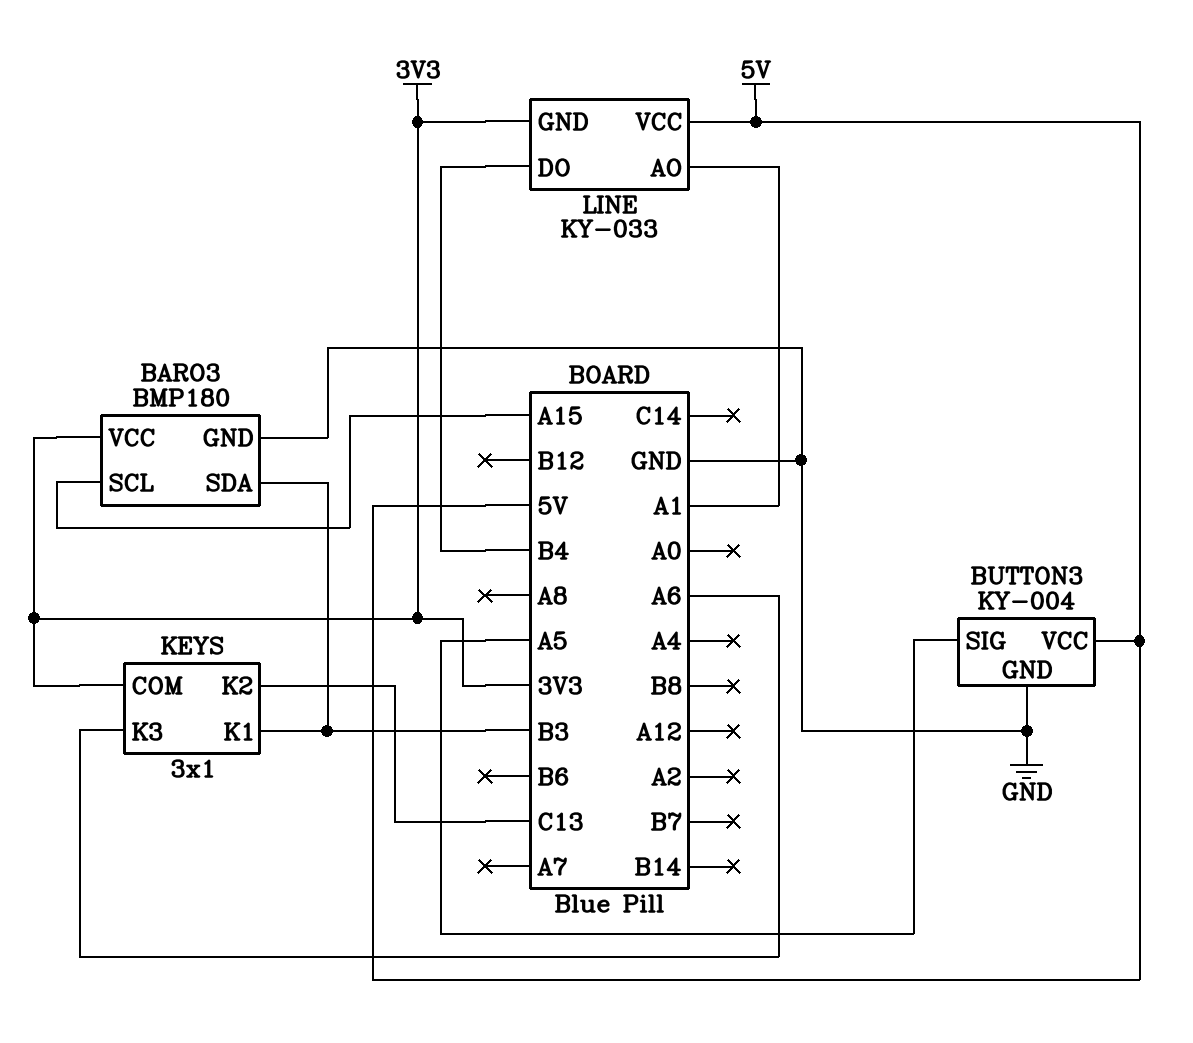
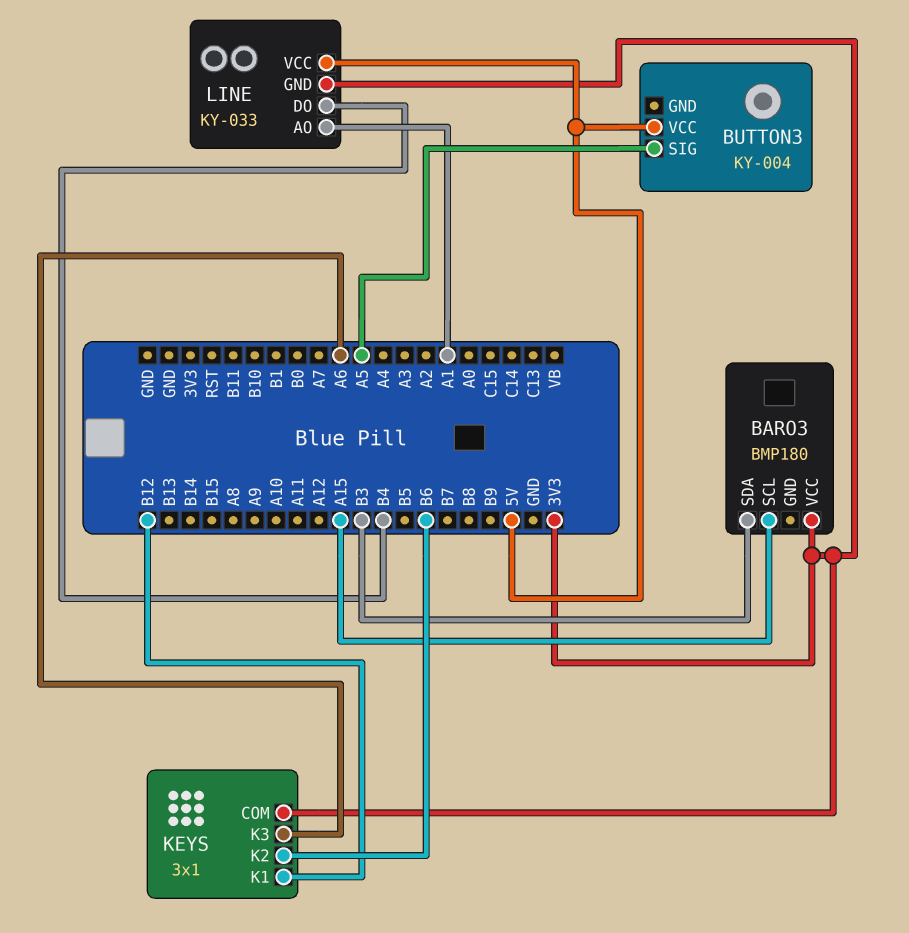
BARO3 pin GND: GND -> none
BUTTON3 pin GND: GND -> none
KEYS pin K1: B3 -> B12
KEYS pin K2: C13 -> B6

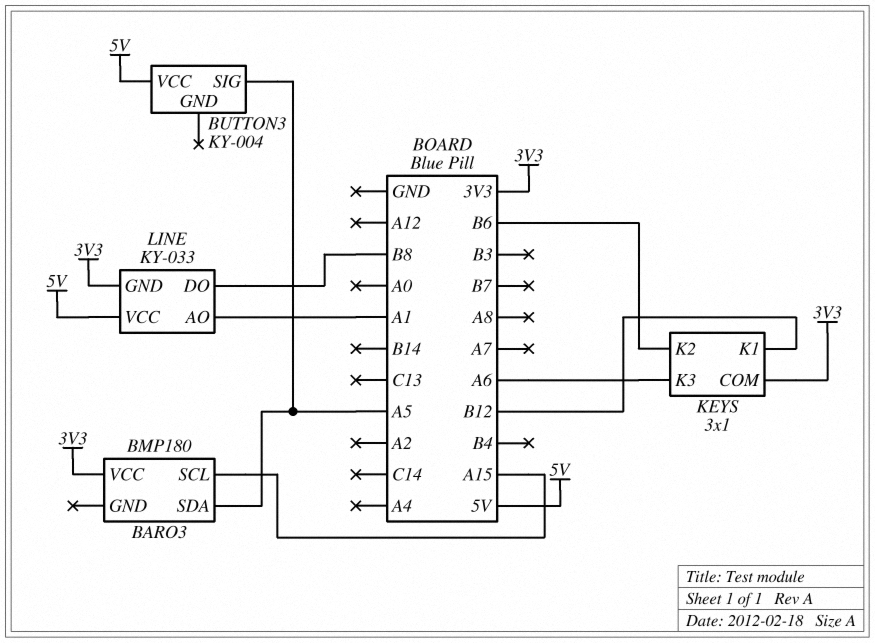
BARO3 pin SDA: B3 -> A5
LINE pin DO: B4 -> B8

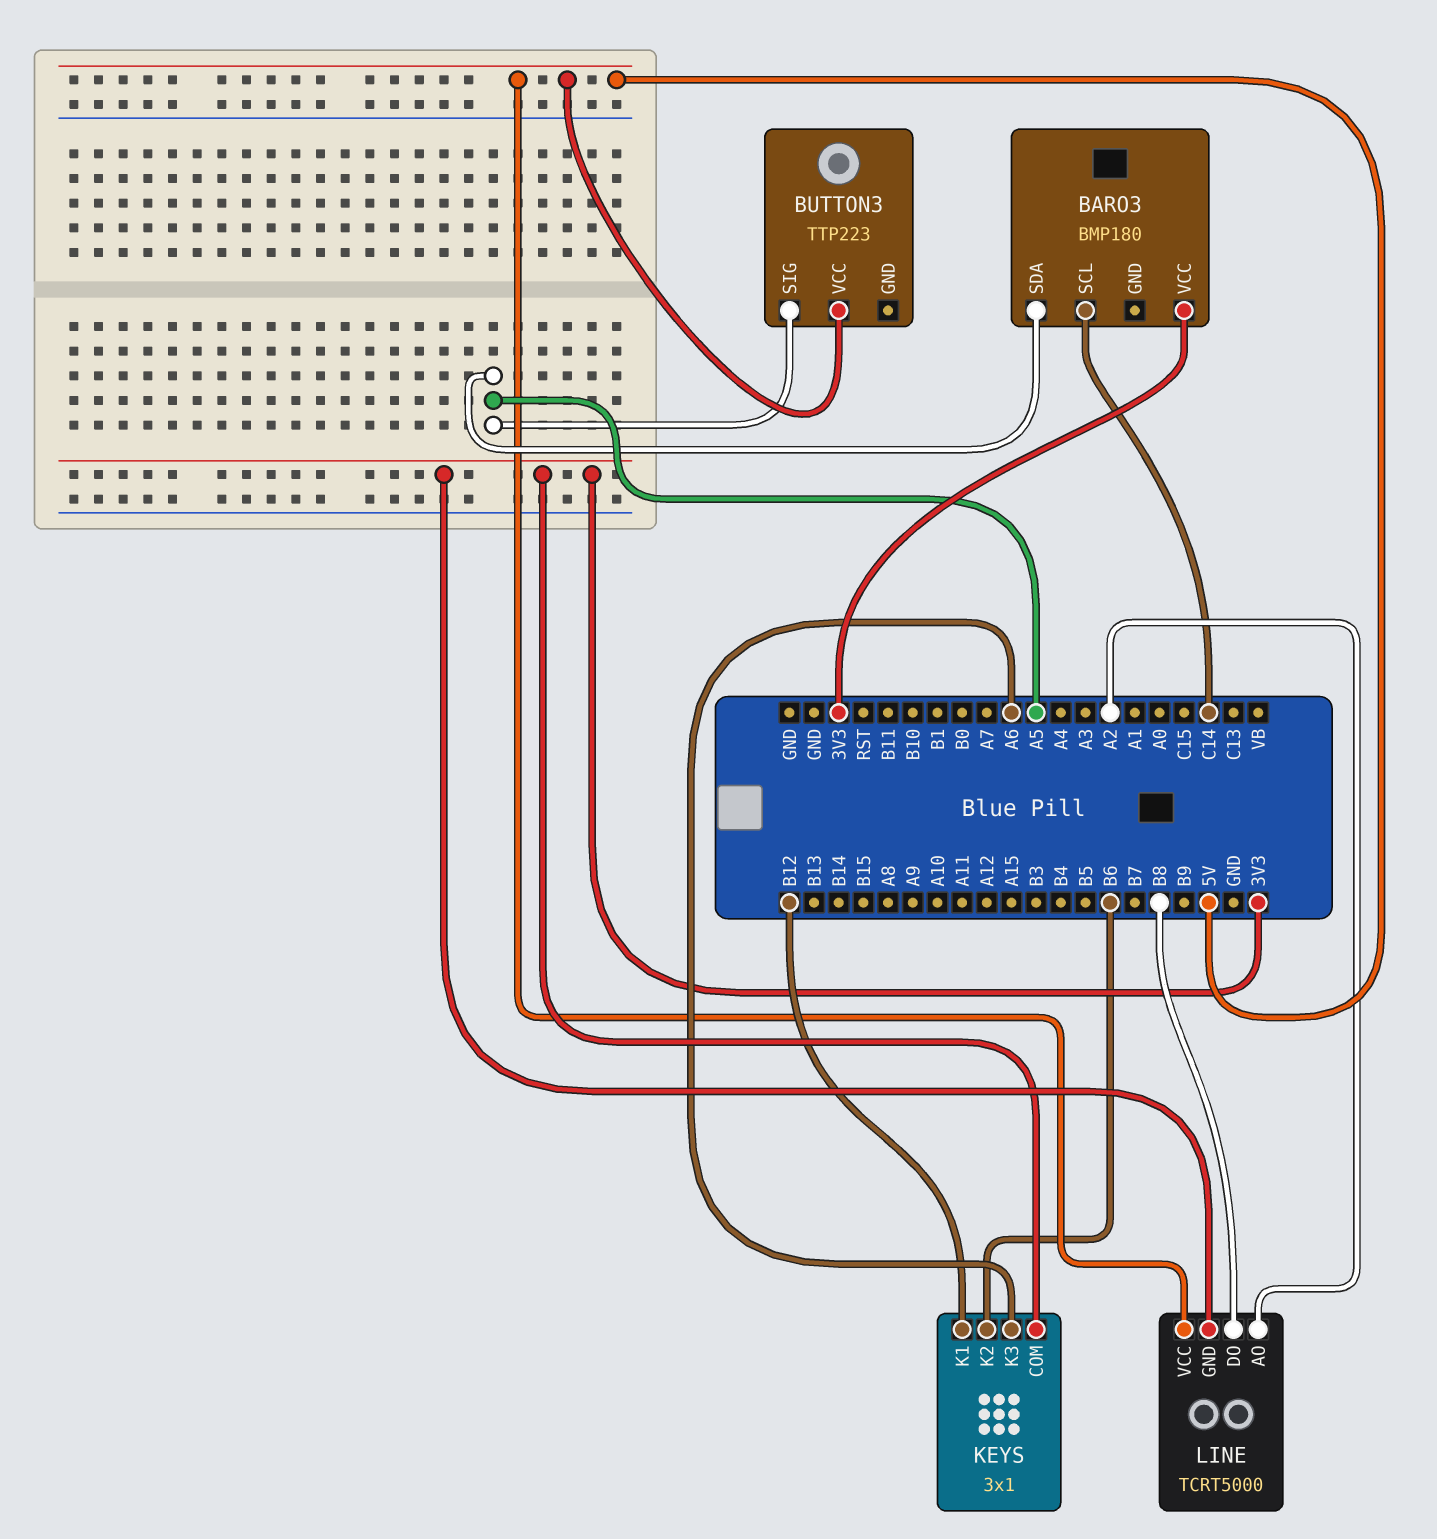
BARO3 pin SCL: A15 -> C14
BUTTON3: KY-004 -> TTP223
LINE: KY-033 -> TCRT5000
LINE pin AO: A1 -> A2

